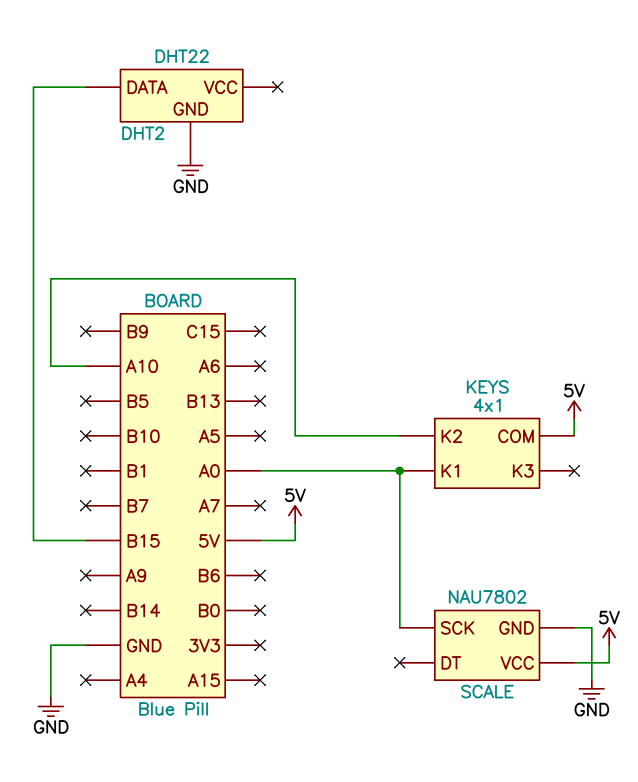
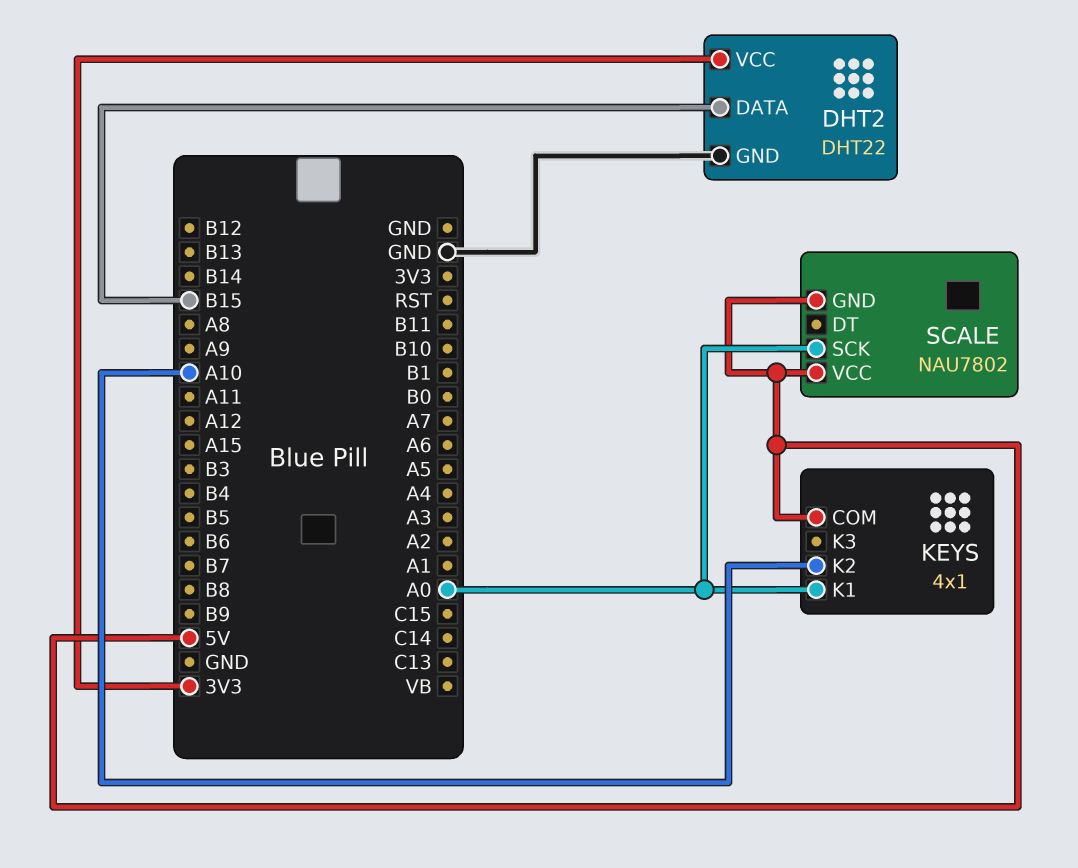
DHT2 pin VCC: none -> 3V3
SCALE pin GND: GND -> 5V

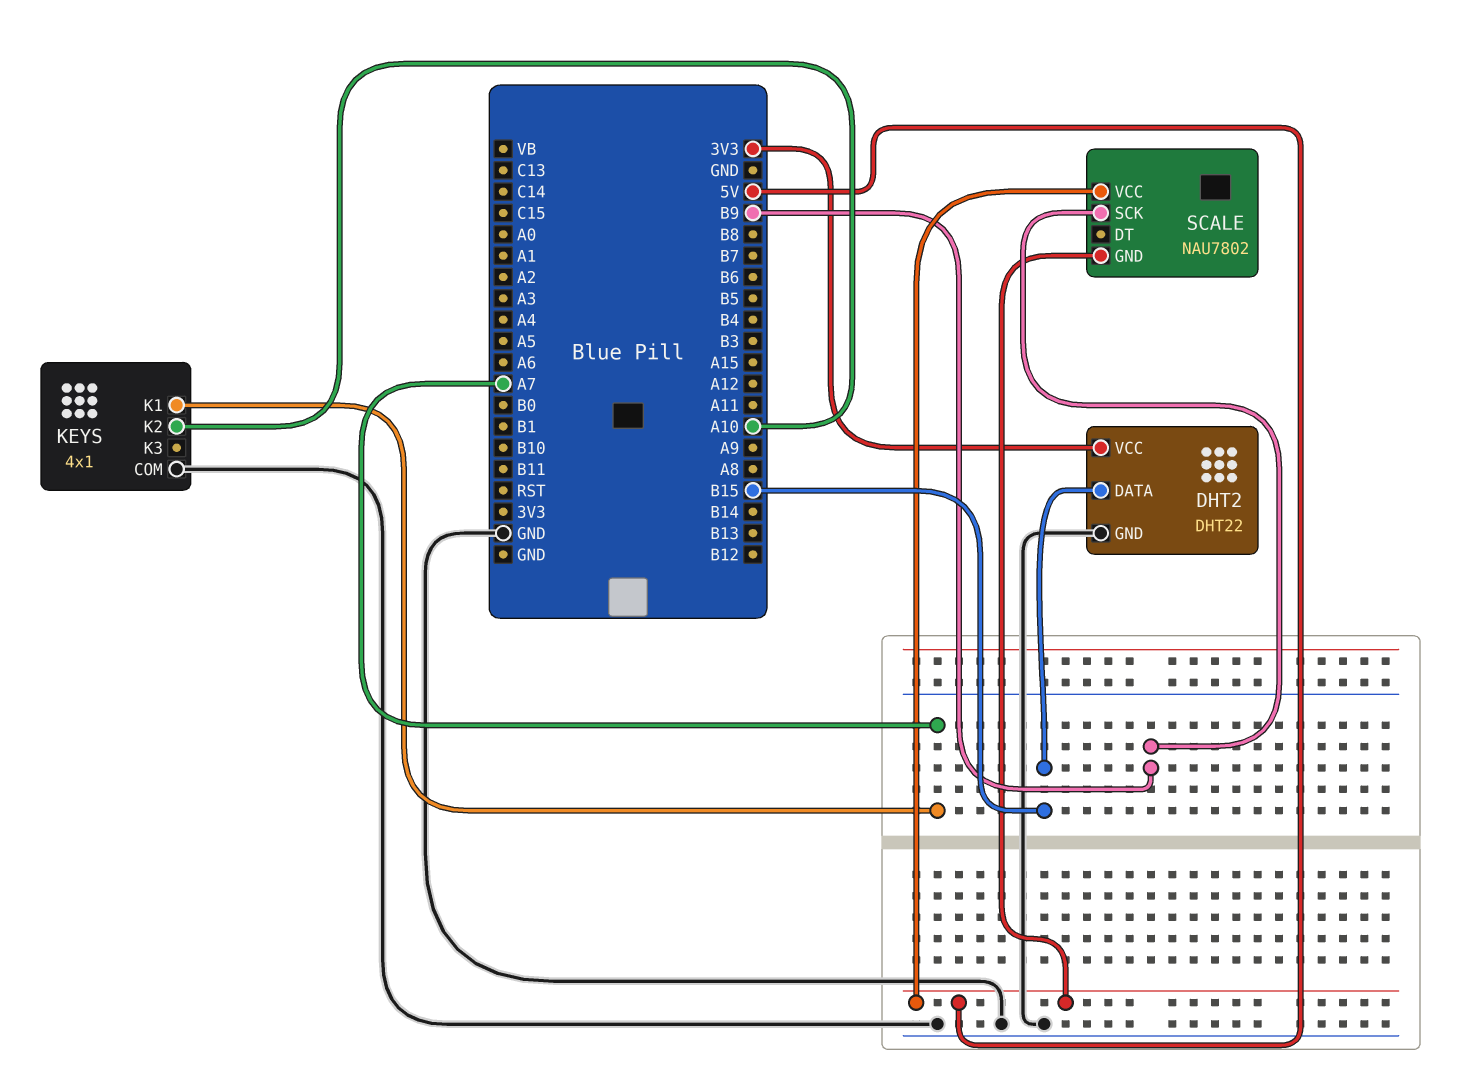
KEYS pin COM: 5V -> GND
KEYS pin K1: A0 -> A7
SCALE pin SCK: A0 -> B9

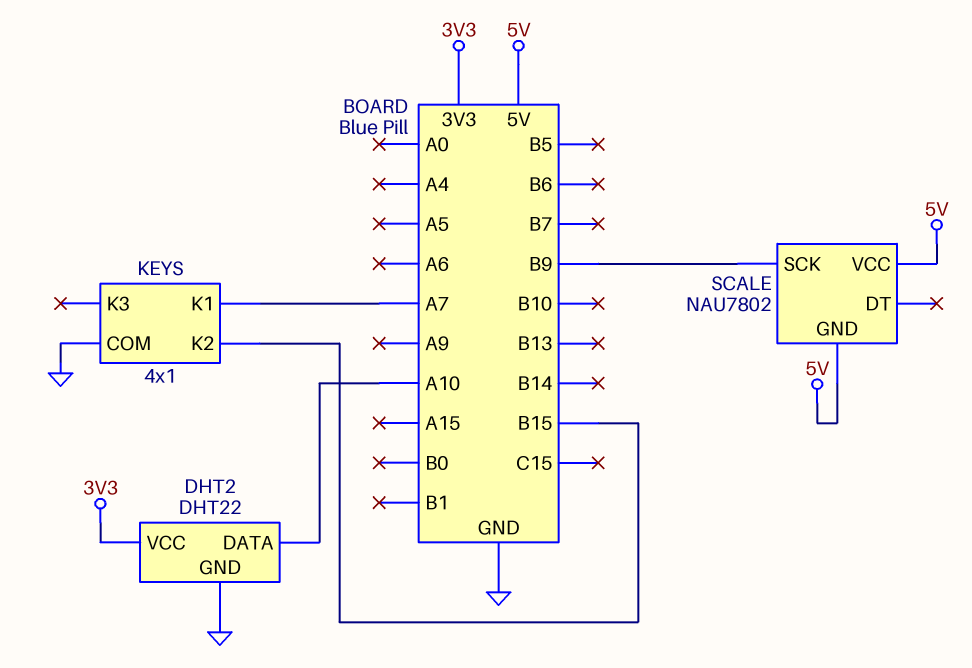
DHT2 pin DATA: B15 -> A10
KEYS pin K2: A10 -> B15

